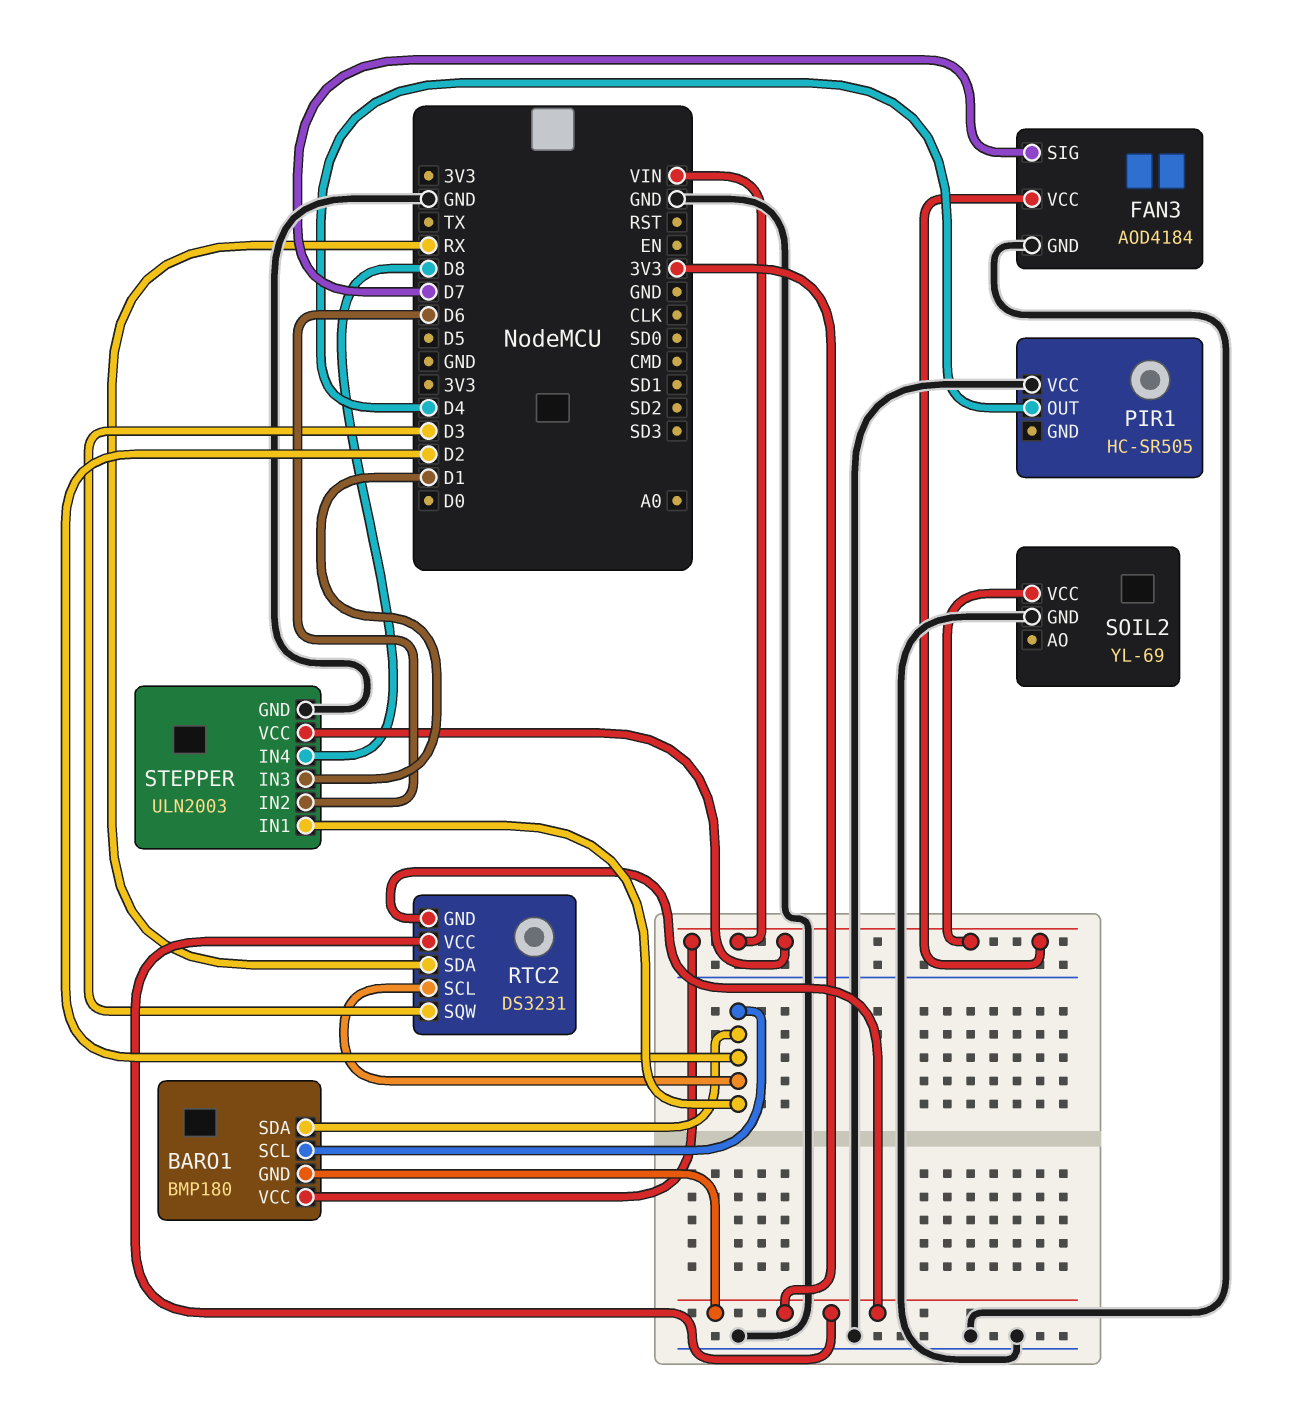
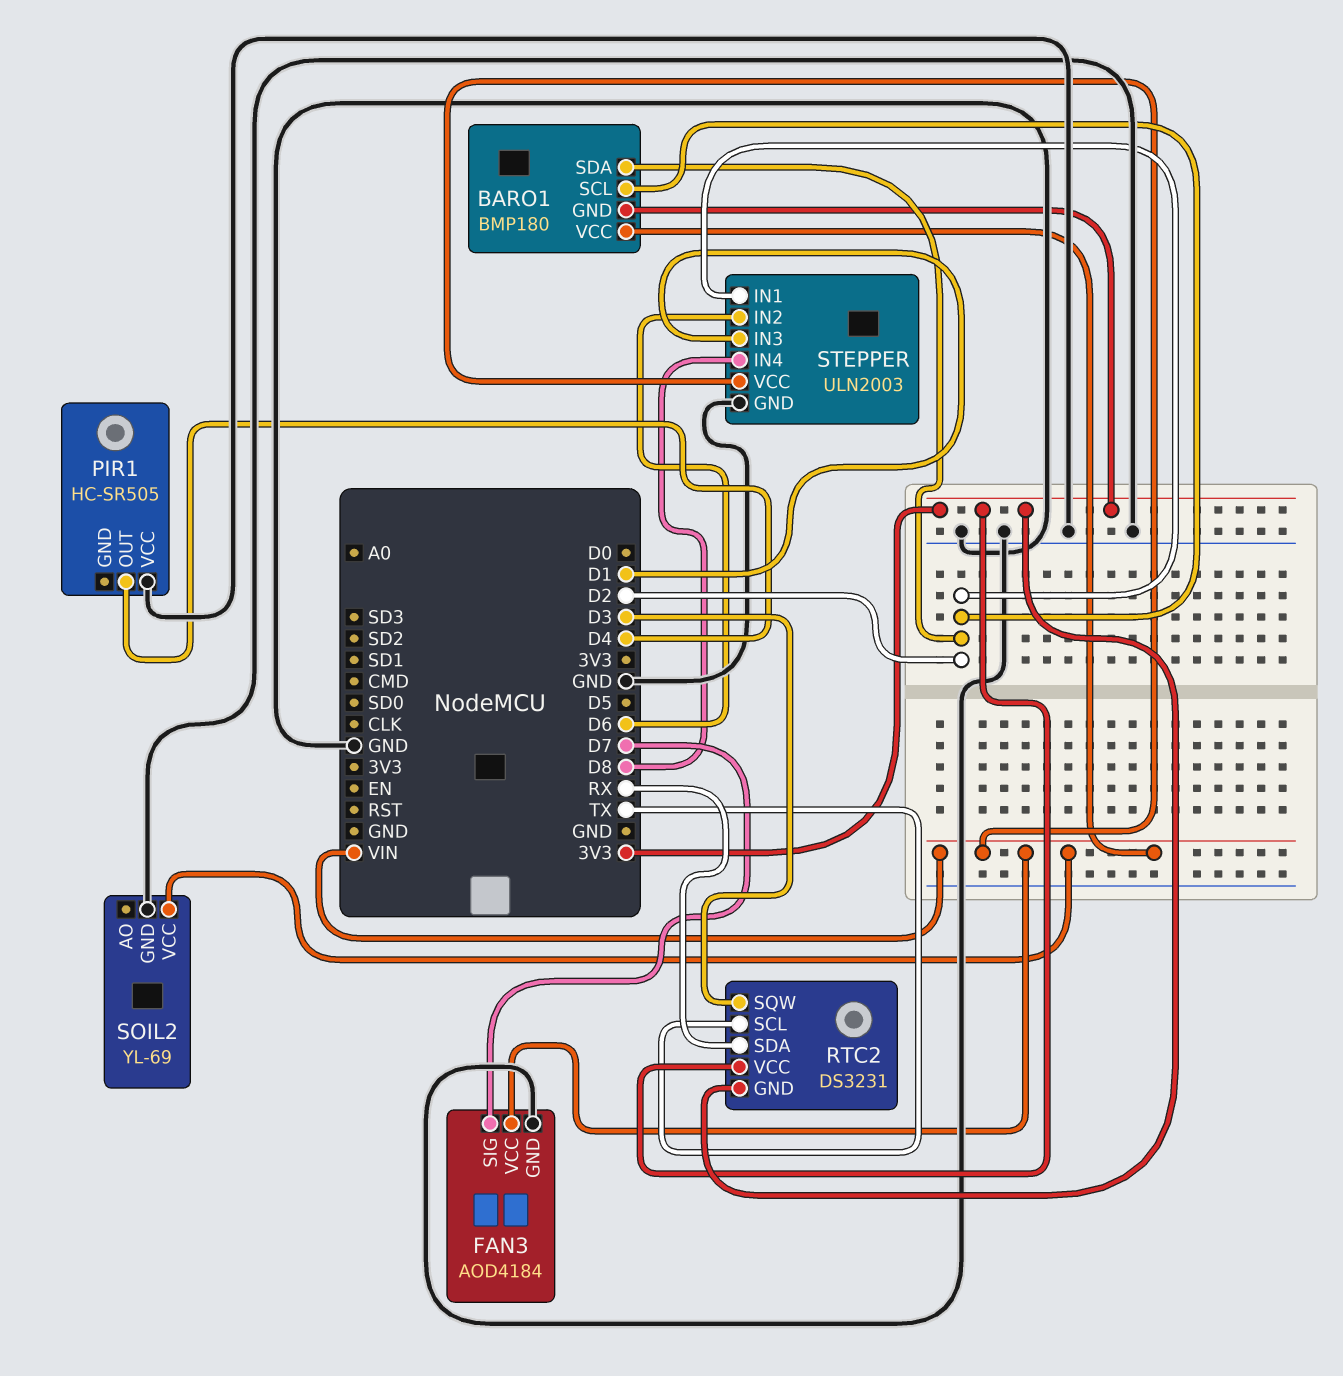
RTC2 pin SCL: D2 -> TX

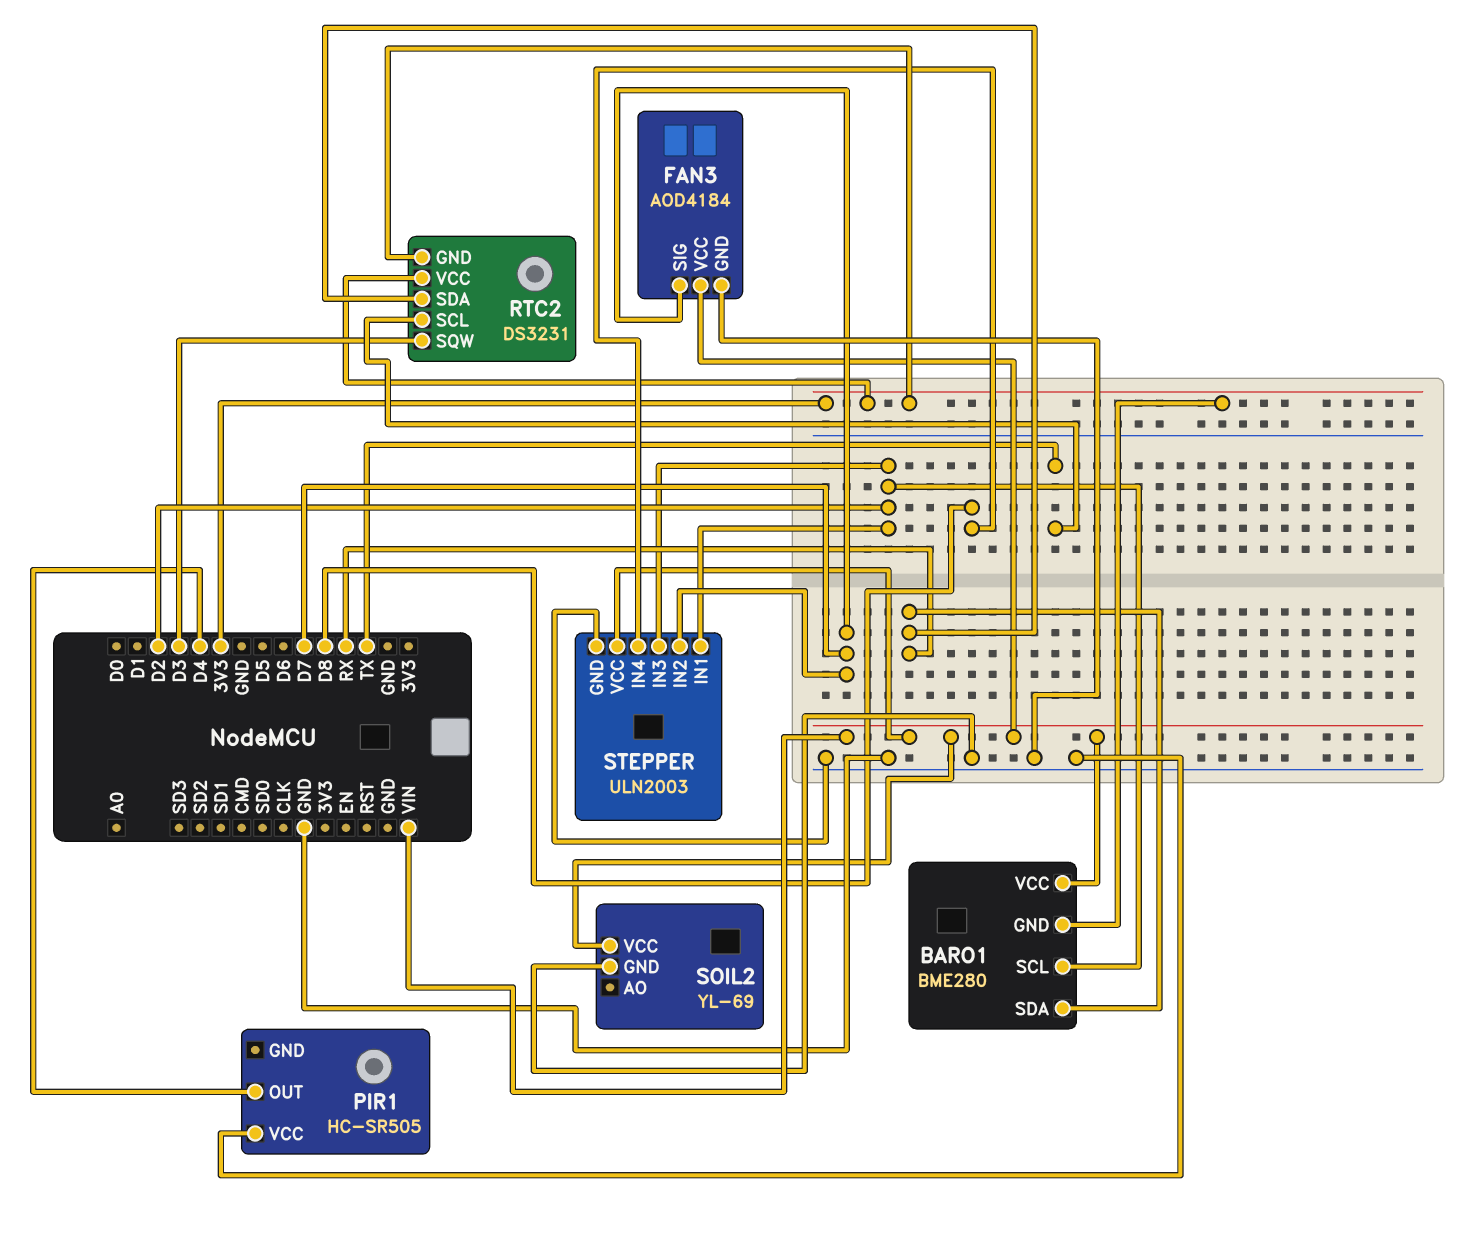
BARO1: BMP180 -> BME280
BARO1 pin SDA: D2 -> RX
STEPPER pin IN2: D6 -> D7
STEPPER pin IN3: D1 -> D2

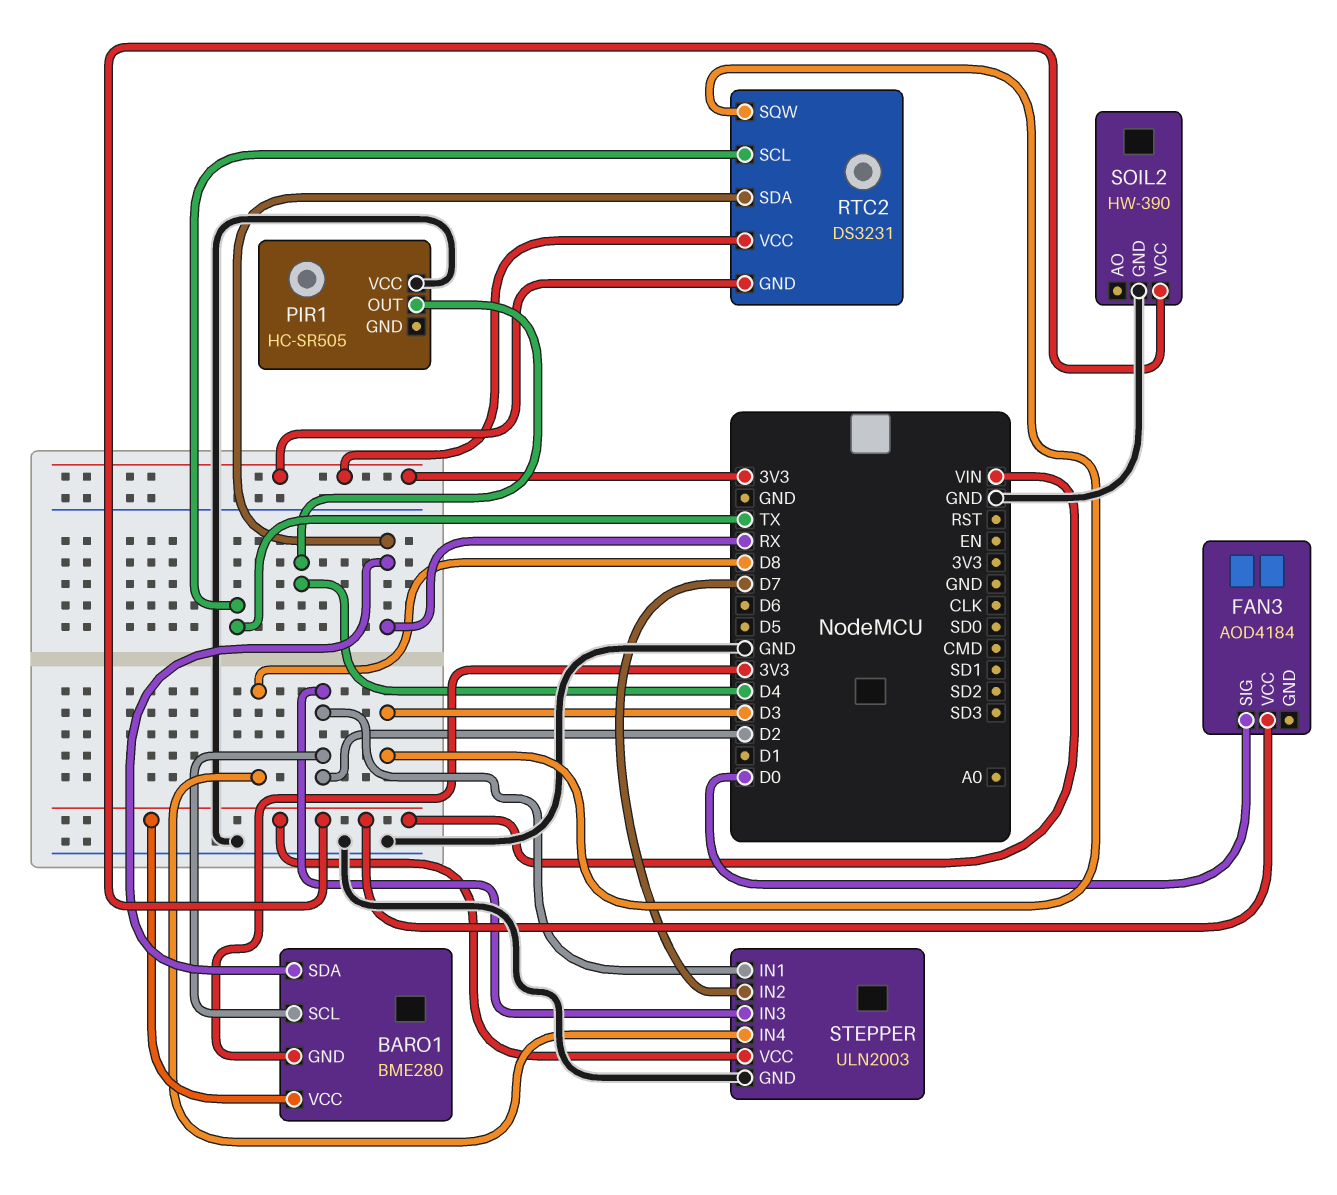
FAN3 pin GND: GND -> none
FAN3 pin SIG: D7 -> D0
SOIL2: YL-69 -> HW-390

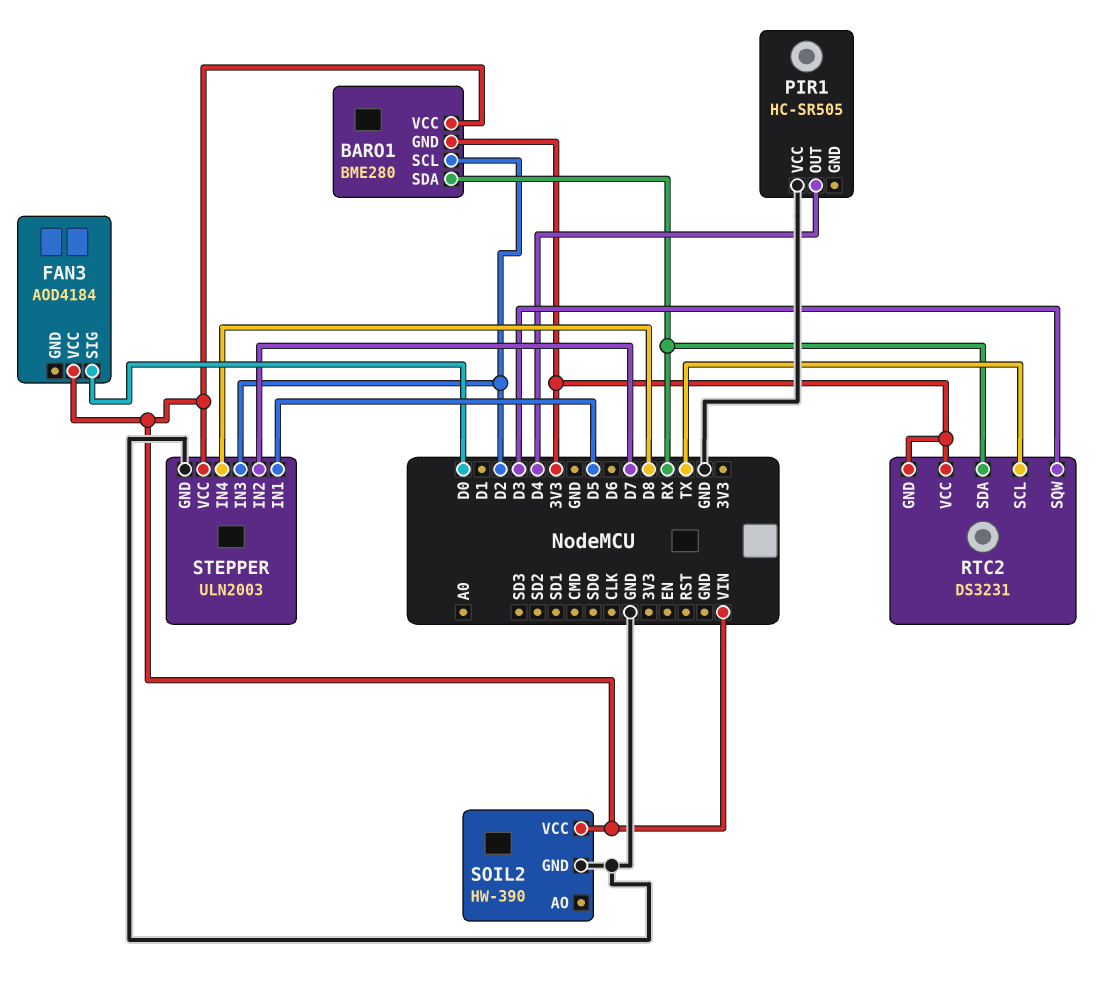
STEPPER pin IN1: D2 -> D5

